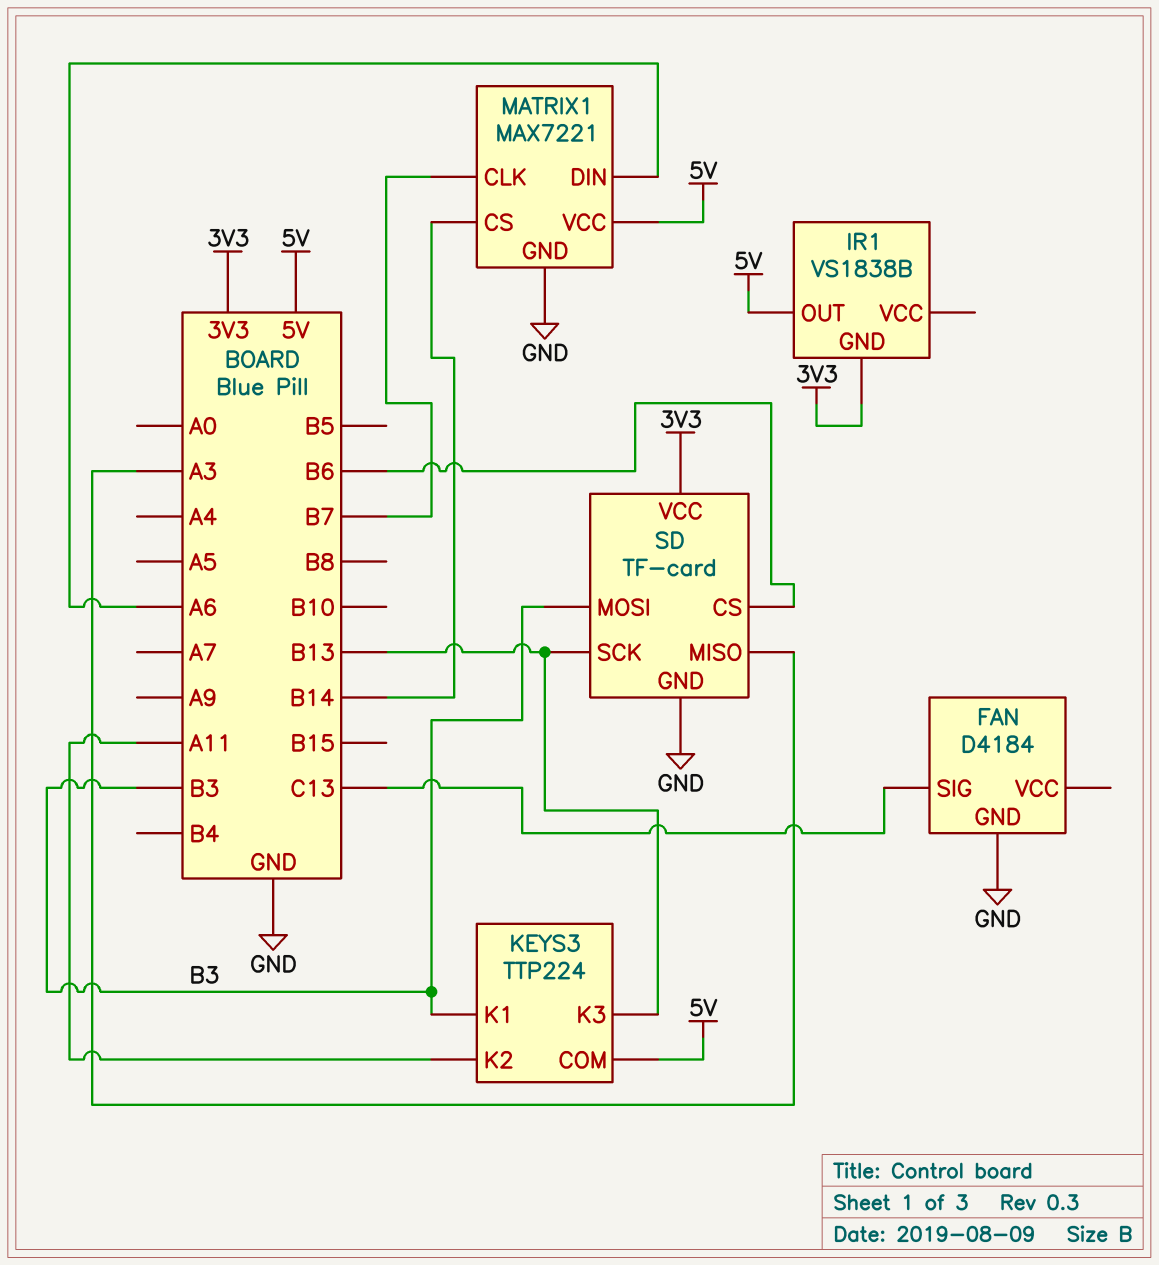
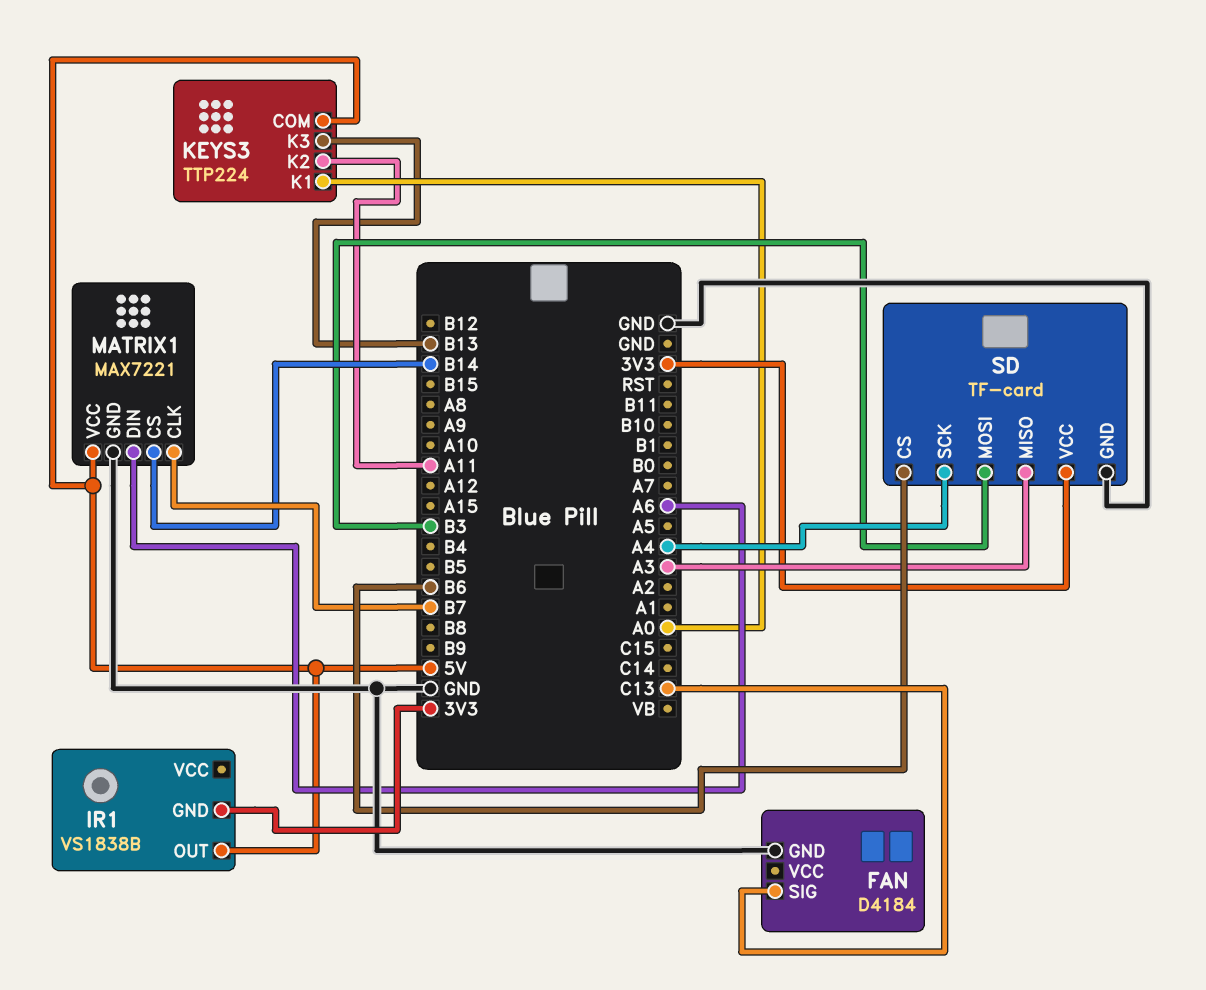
KEYS3 pin K1: B3 -> A0
SD pin SCK: B13 -> A4

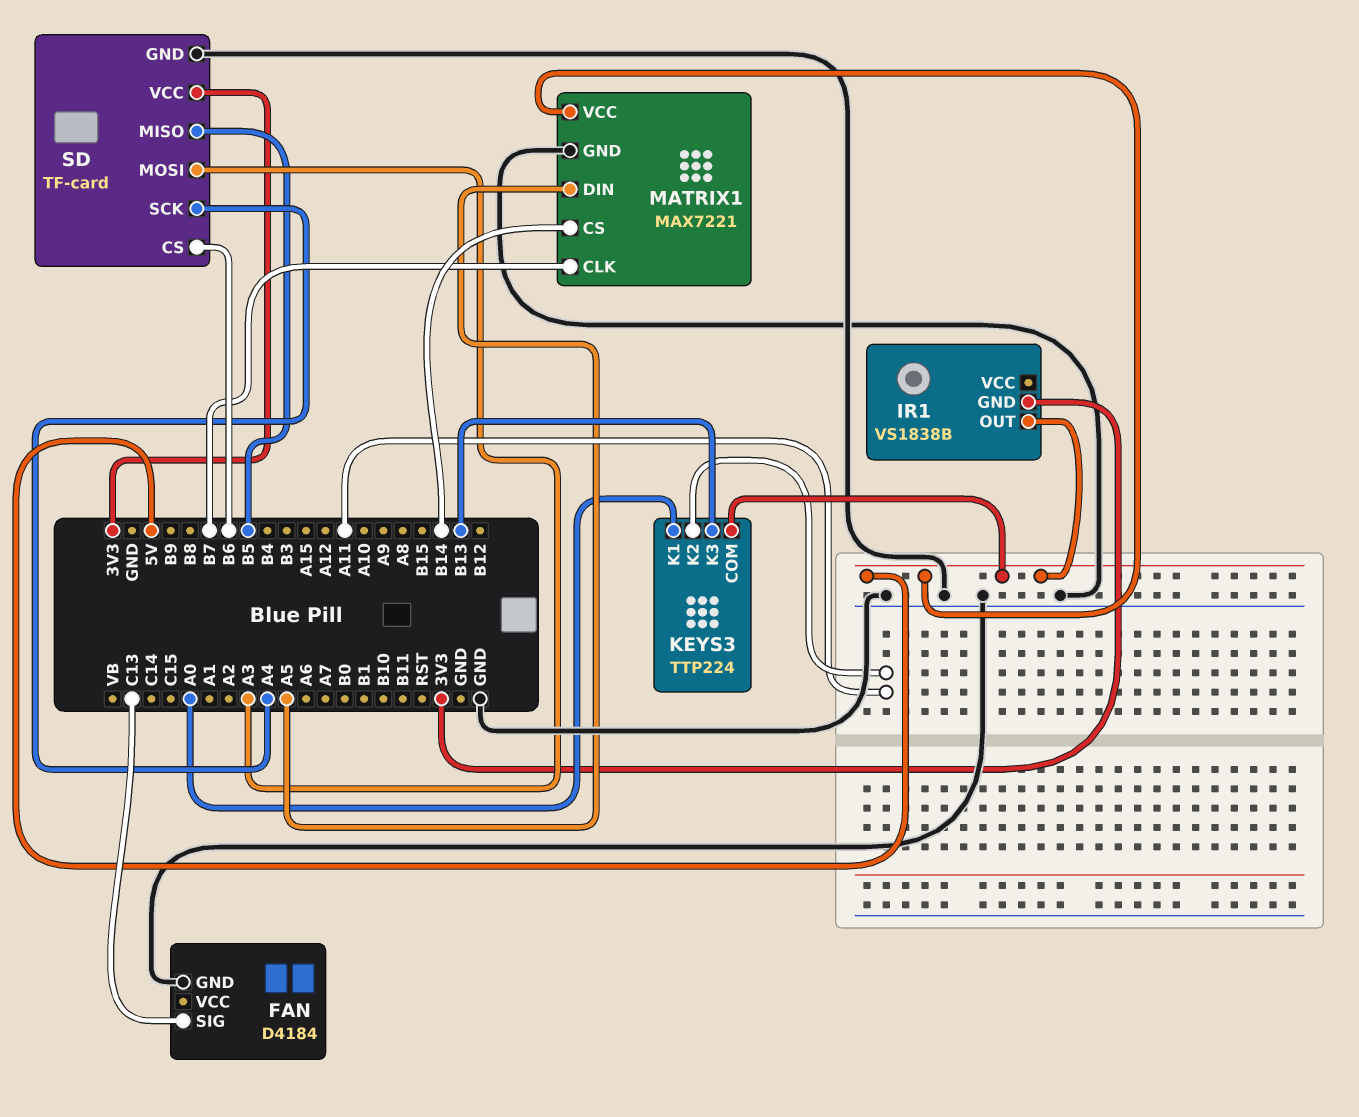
MATRIX1 pin DIN: A6 -> A5
SD pin MISO: A3 -> B5
SD pin MOSI: B3 -> A3

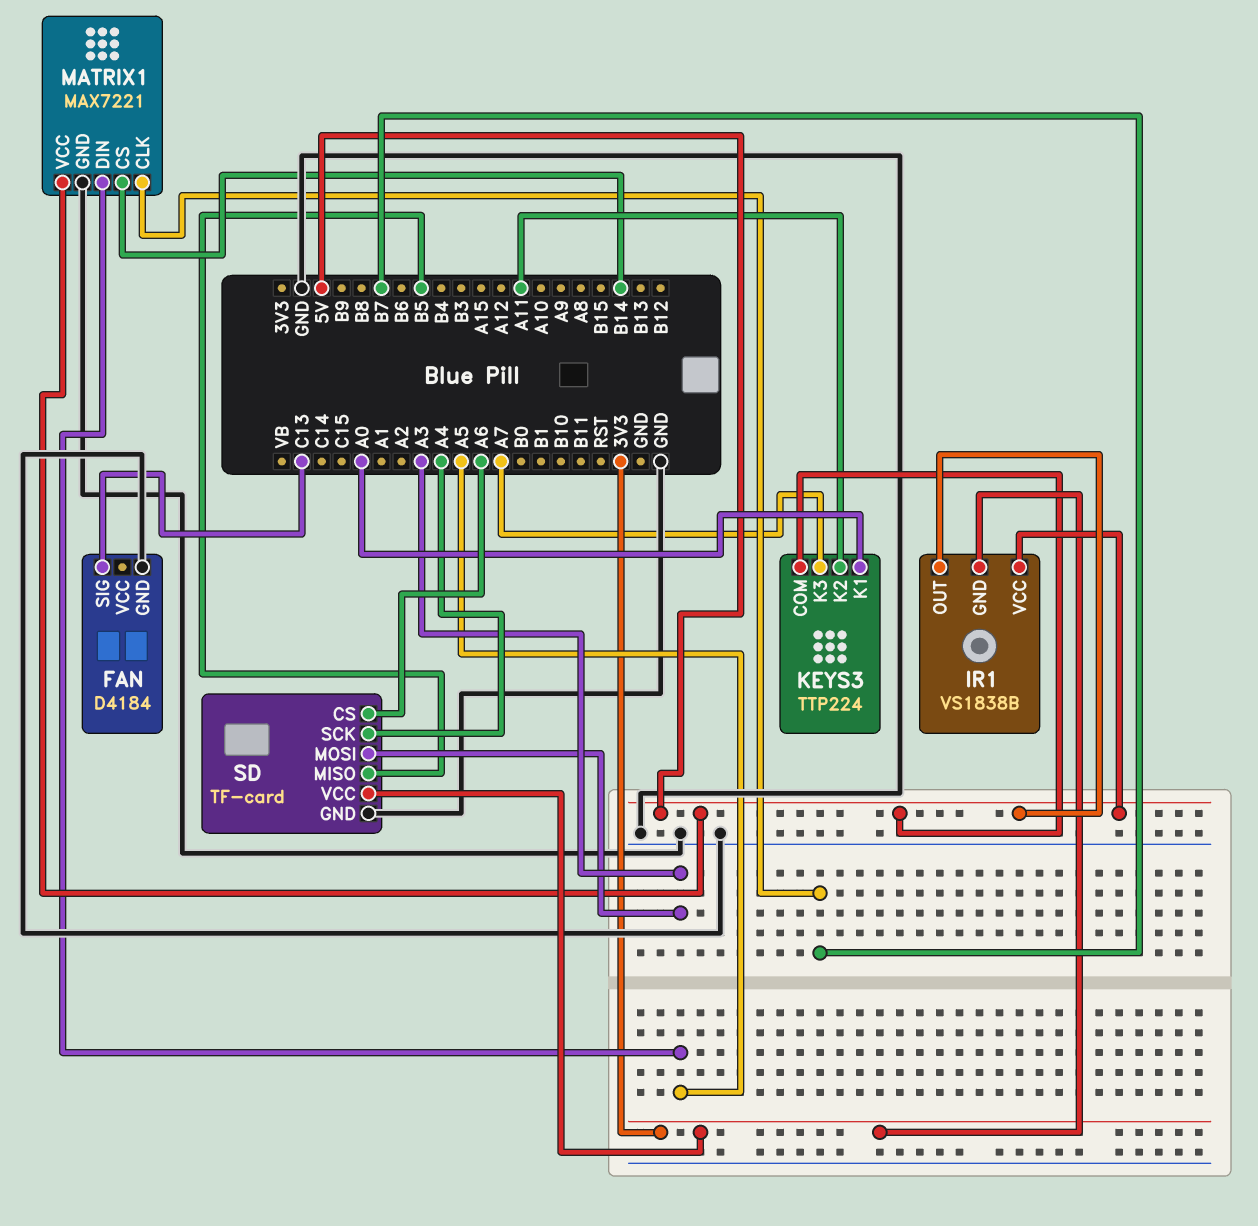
IR1 pin VCC: none -> 5V
KEYS3 pin K3: B13 -> A7
SD pin CS: B6 -> A6

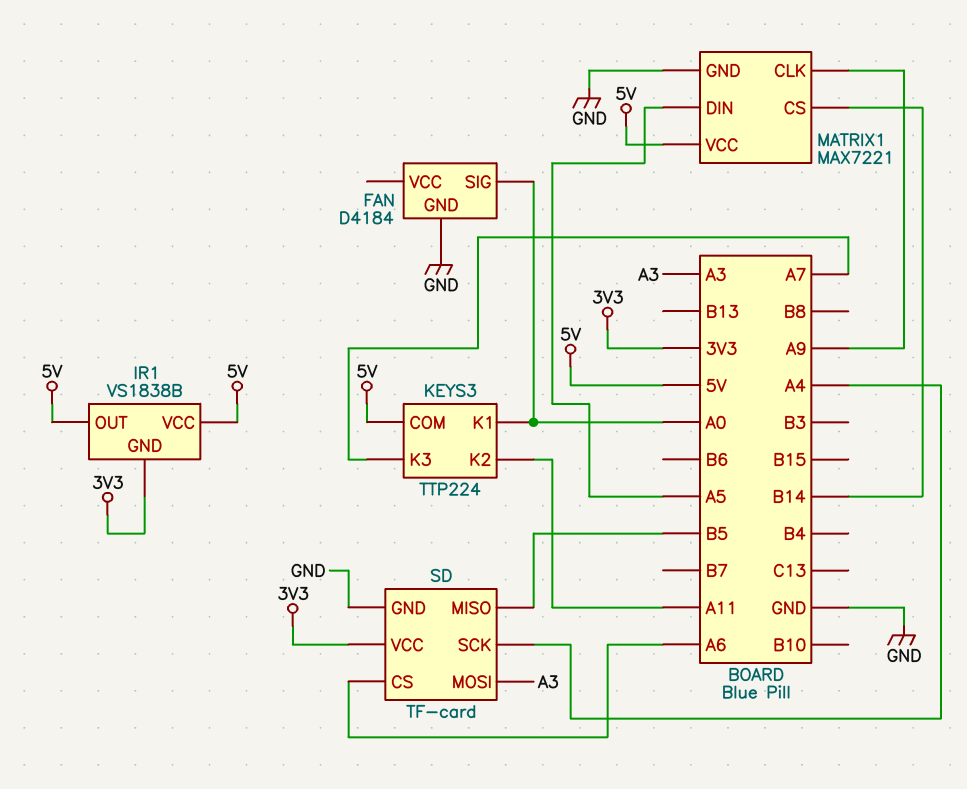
FAN pin SIG: C13 -> A0
MATRIX1 pin CLK: B7 -> A9

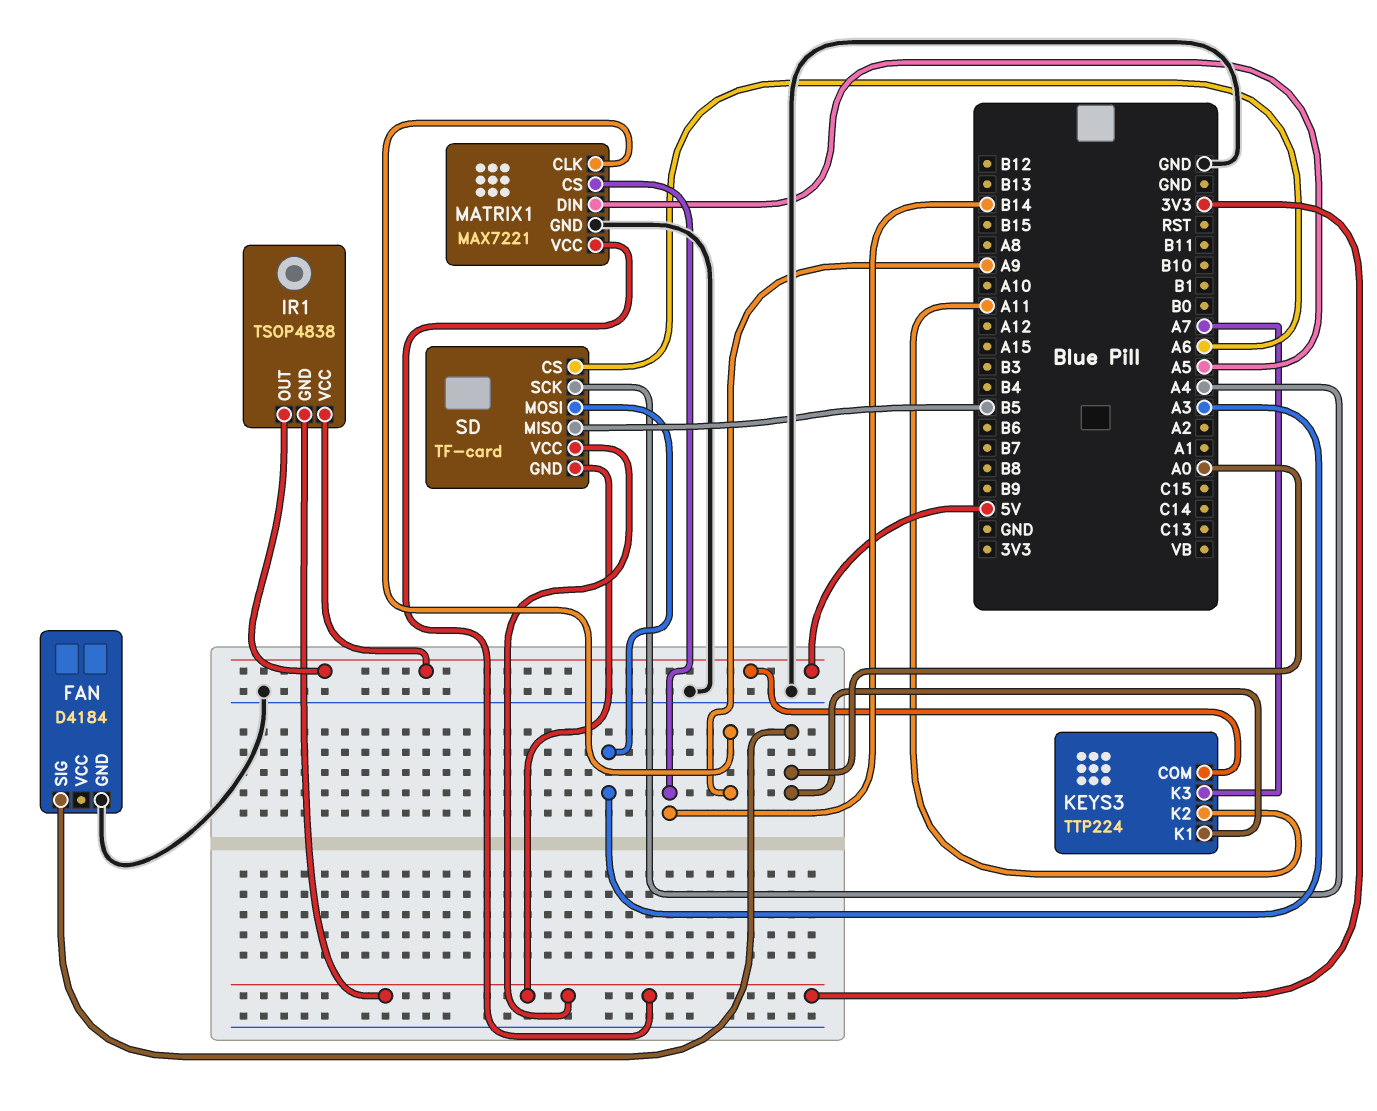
IR1: VS1838B -> TSOP4838
MATRIX1 pin VCC: 5V -> 3V3
SD pin GND: GND -> 3V3

